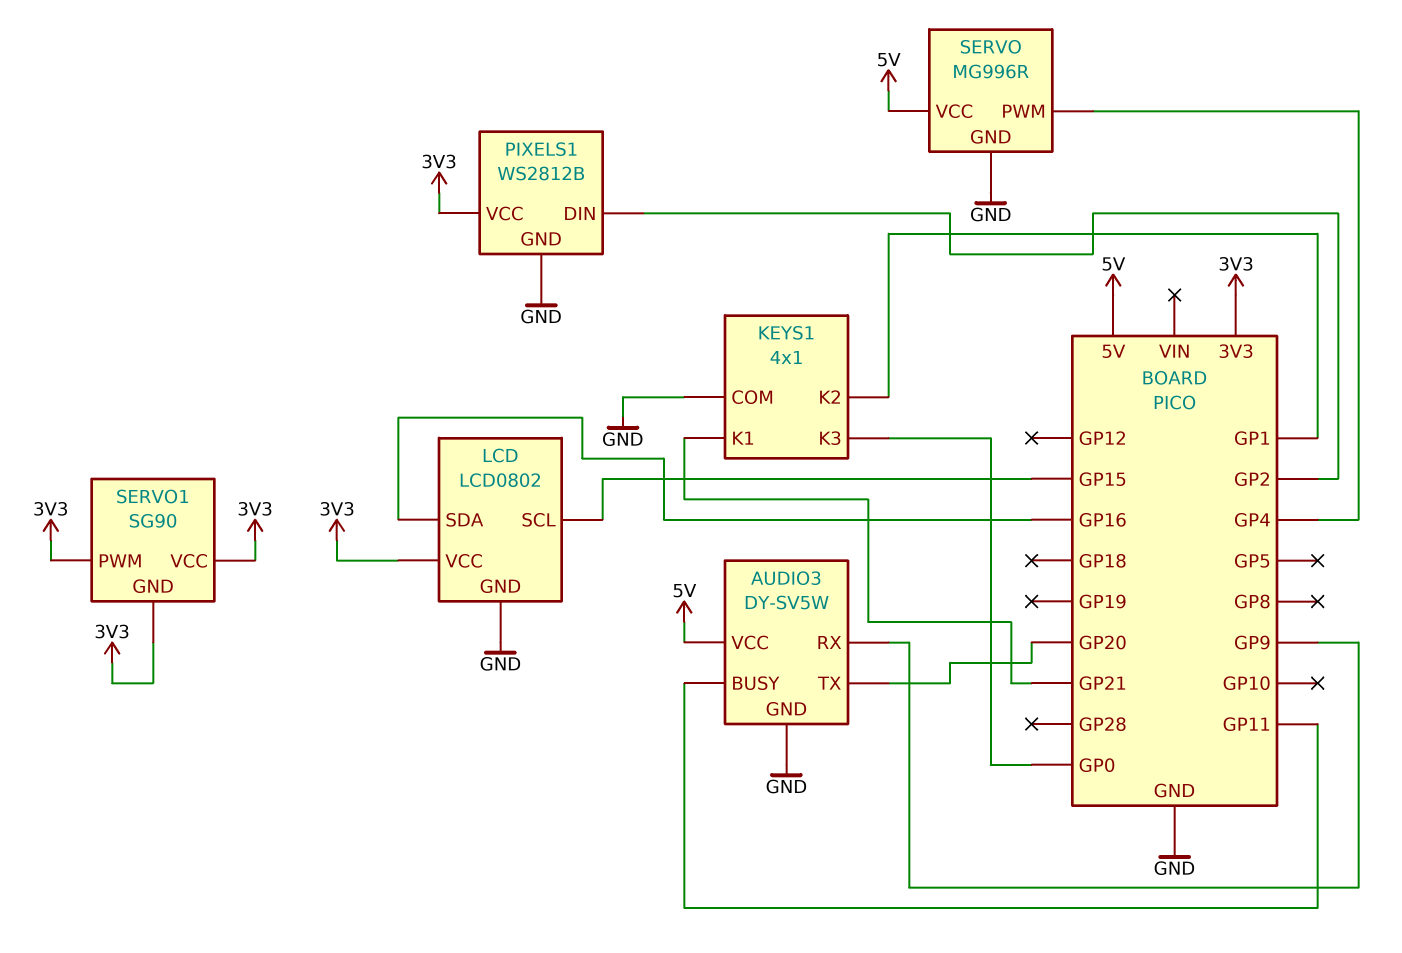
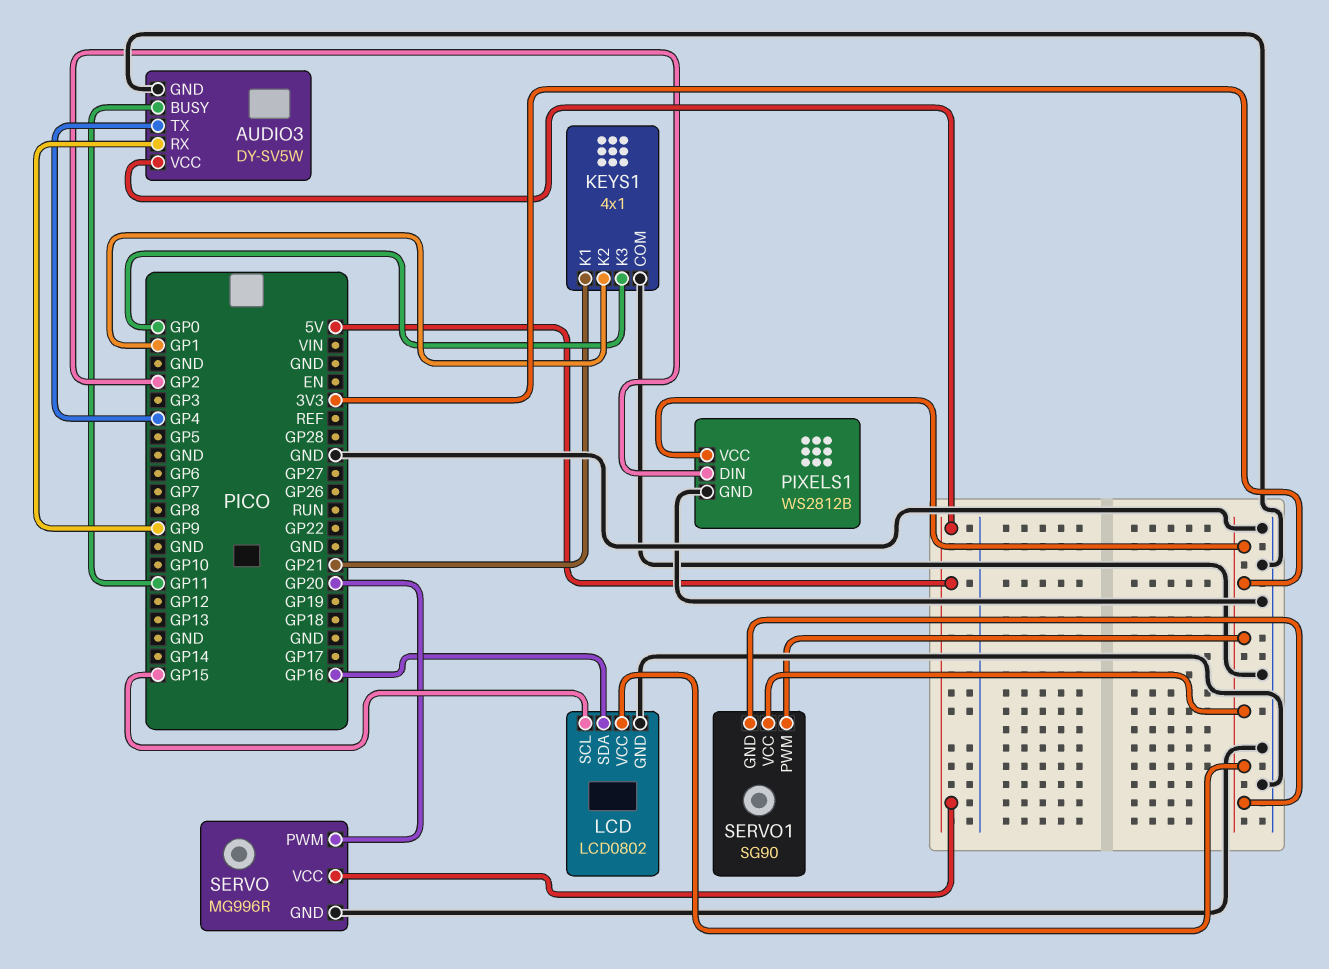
AUDIO3 pin TX: GP20 -> GP4
SERVO pin PWM: GP4 -> GP20

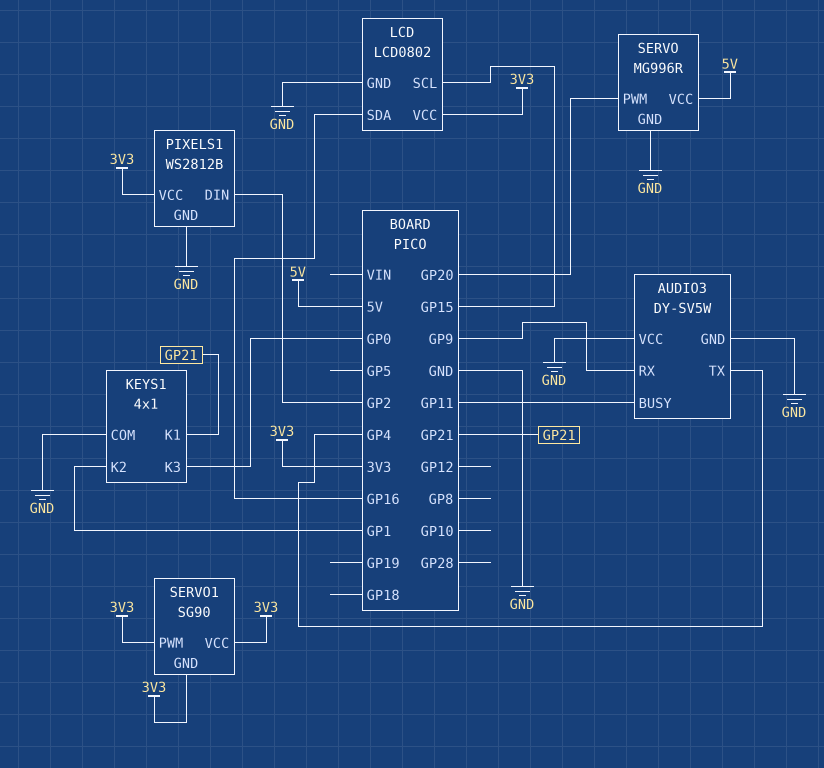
AUDIO3 pin VCC: 5V -> GND

